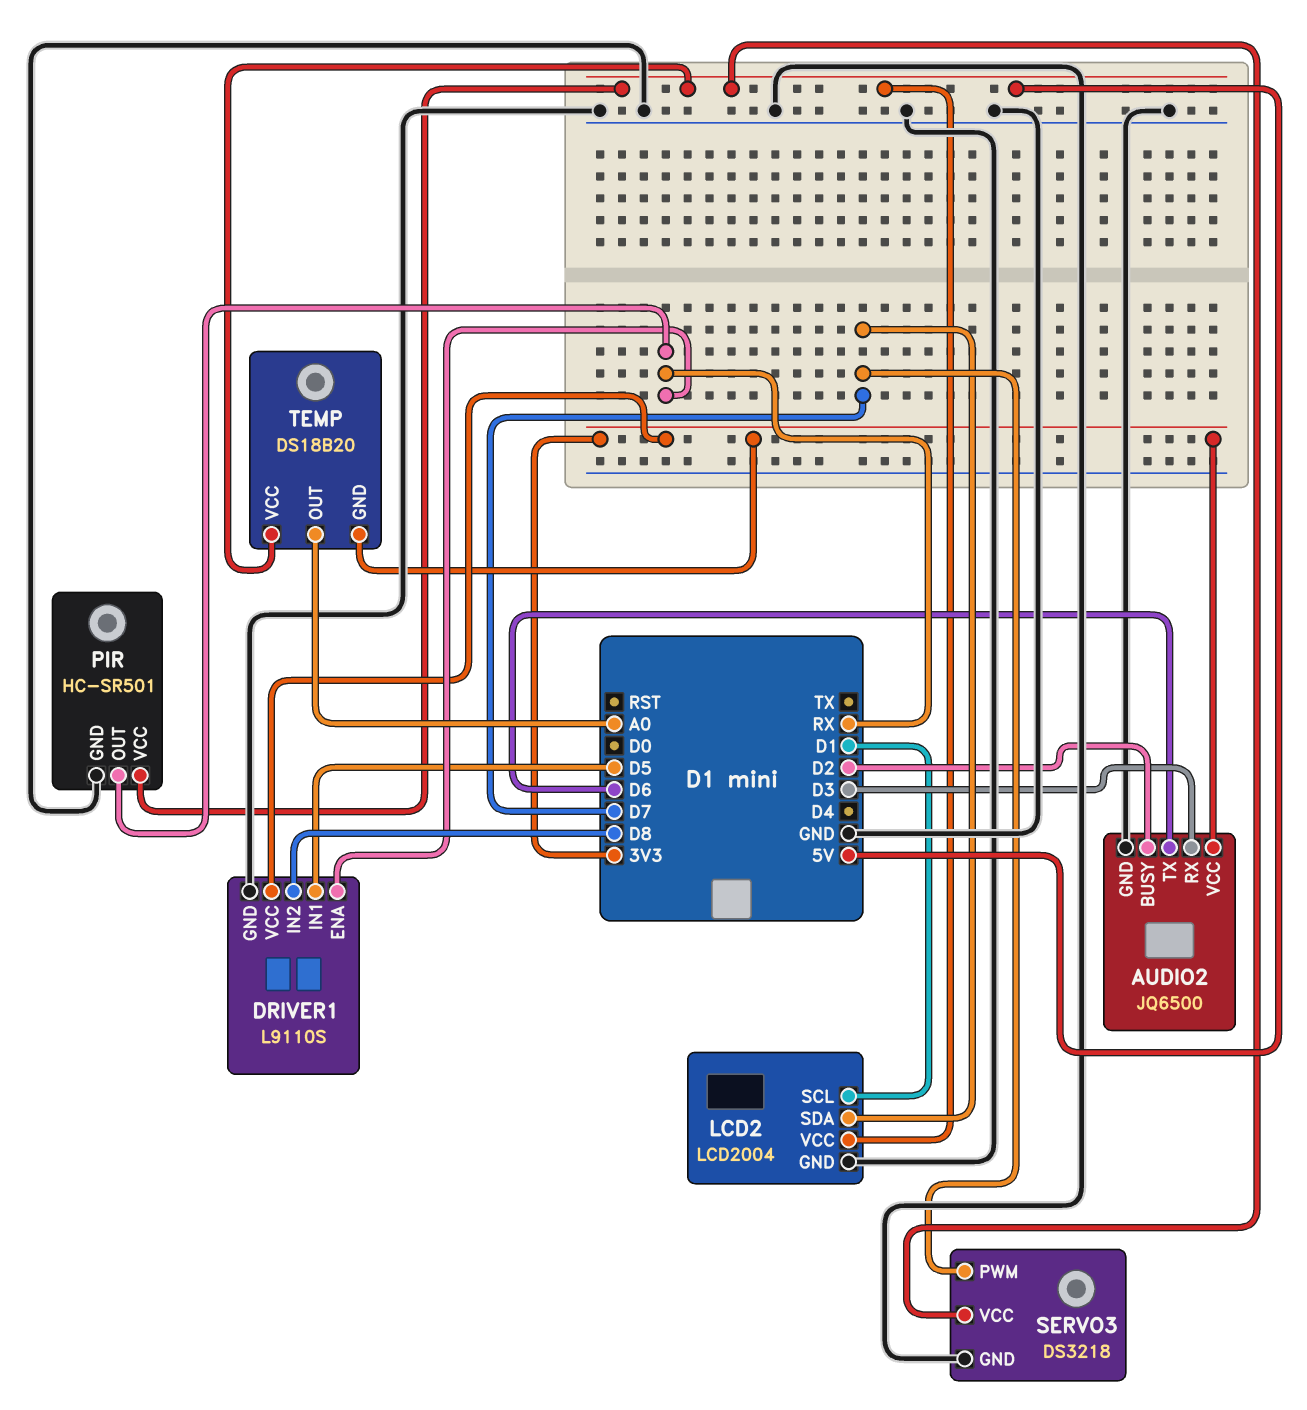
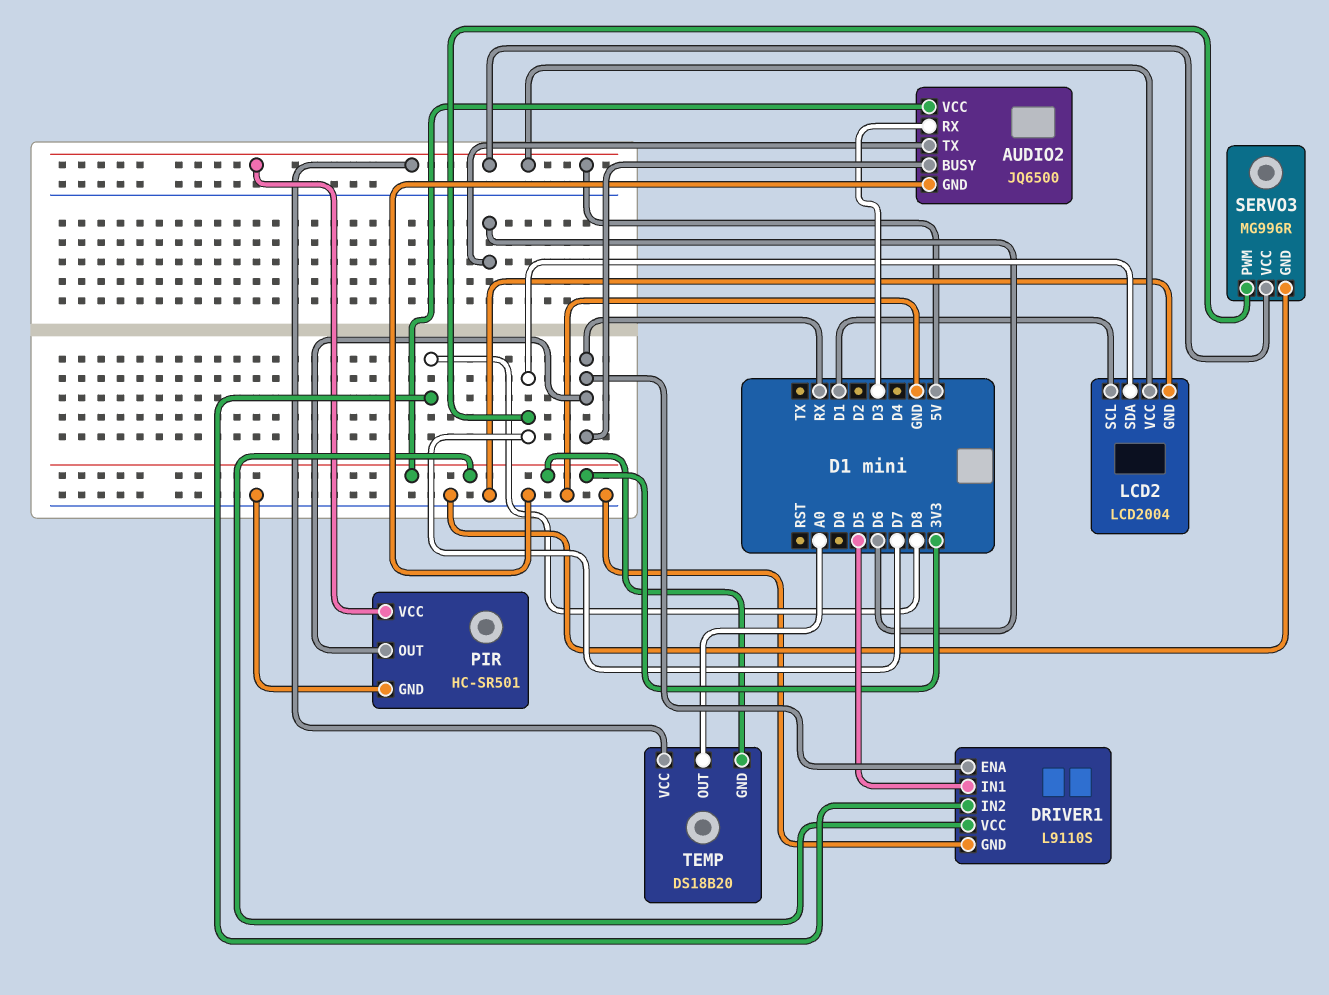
AUDIO2 pin BUSY: D2 -> RX
SERVO3: DS3218 -> MG996R

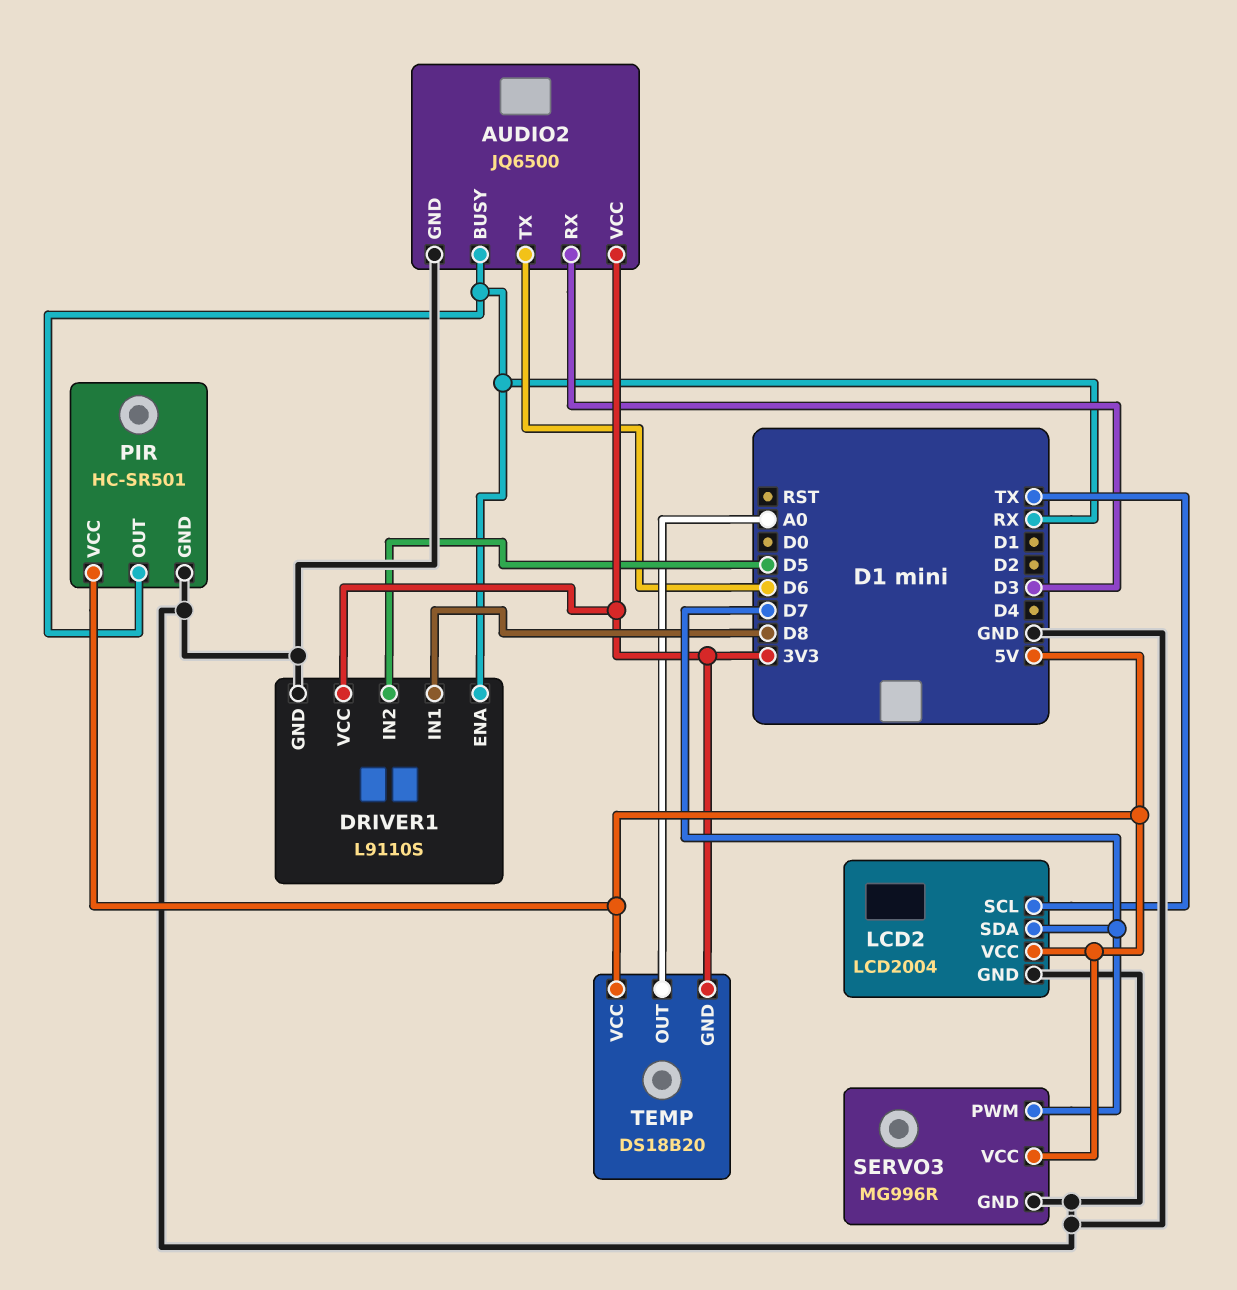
DRIVER1 pin IN1: D5 -> D8
DRIVER1 pin IN2: D8 -> D5
LCD2 pin SCL: D1 -> TX

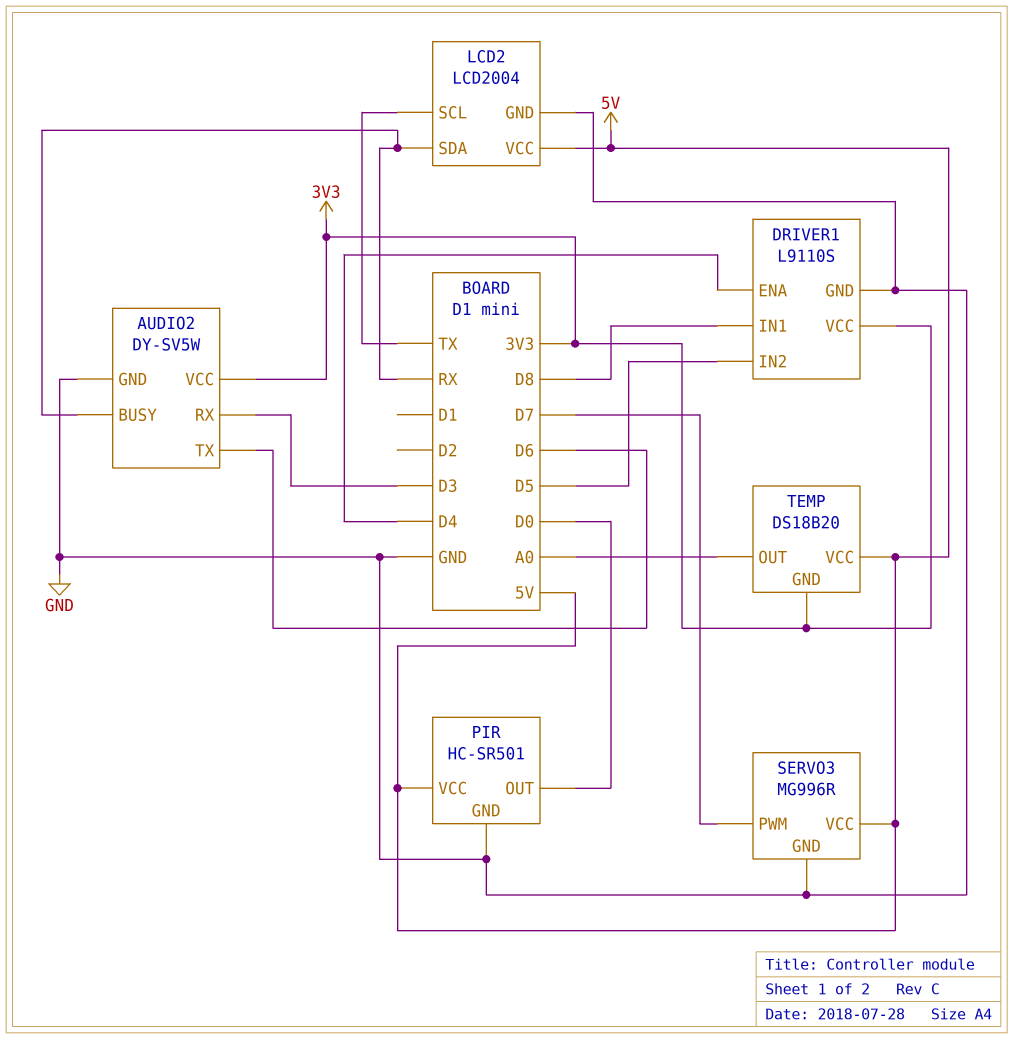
AUDIO2: JQ6500 -> DY-SV5W
DRIVER1 pin ENA: RX -> D4
LCD2 pin SDA: D7 -> RX
PIR pin OUT: RX -> D0

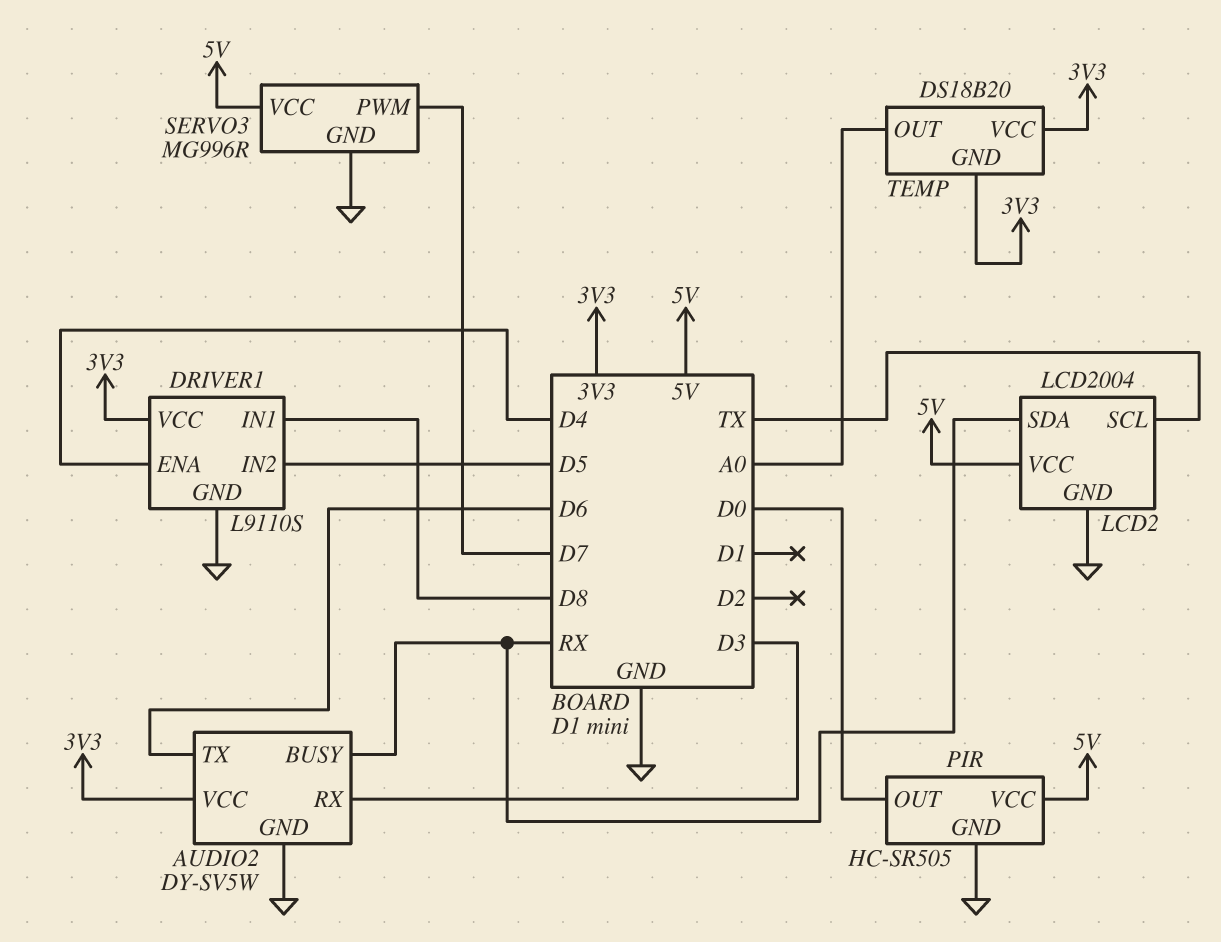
PIR: HC-SR501 -> HC-SR505
TEMP pin VCC: 5V -> 3V3

